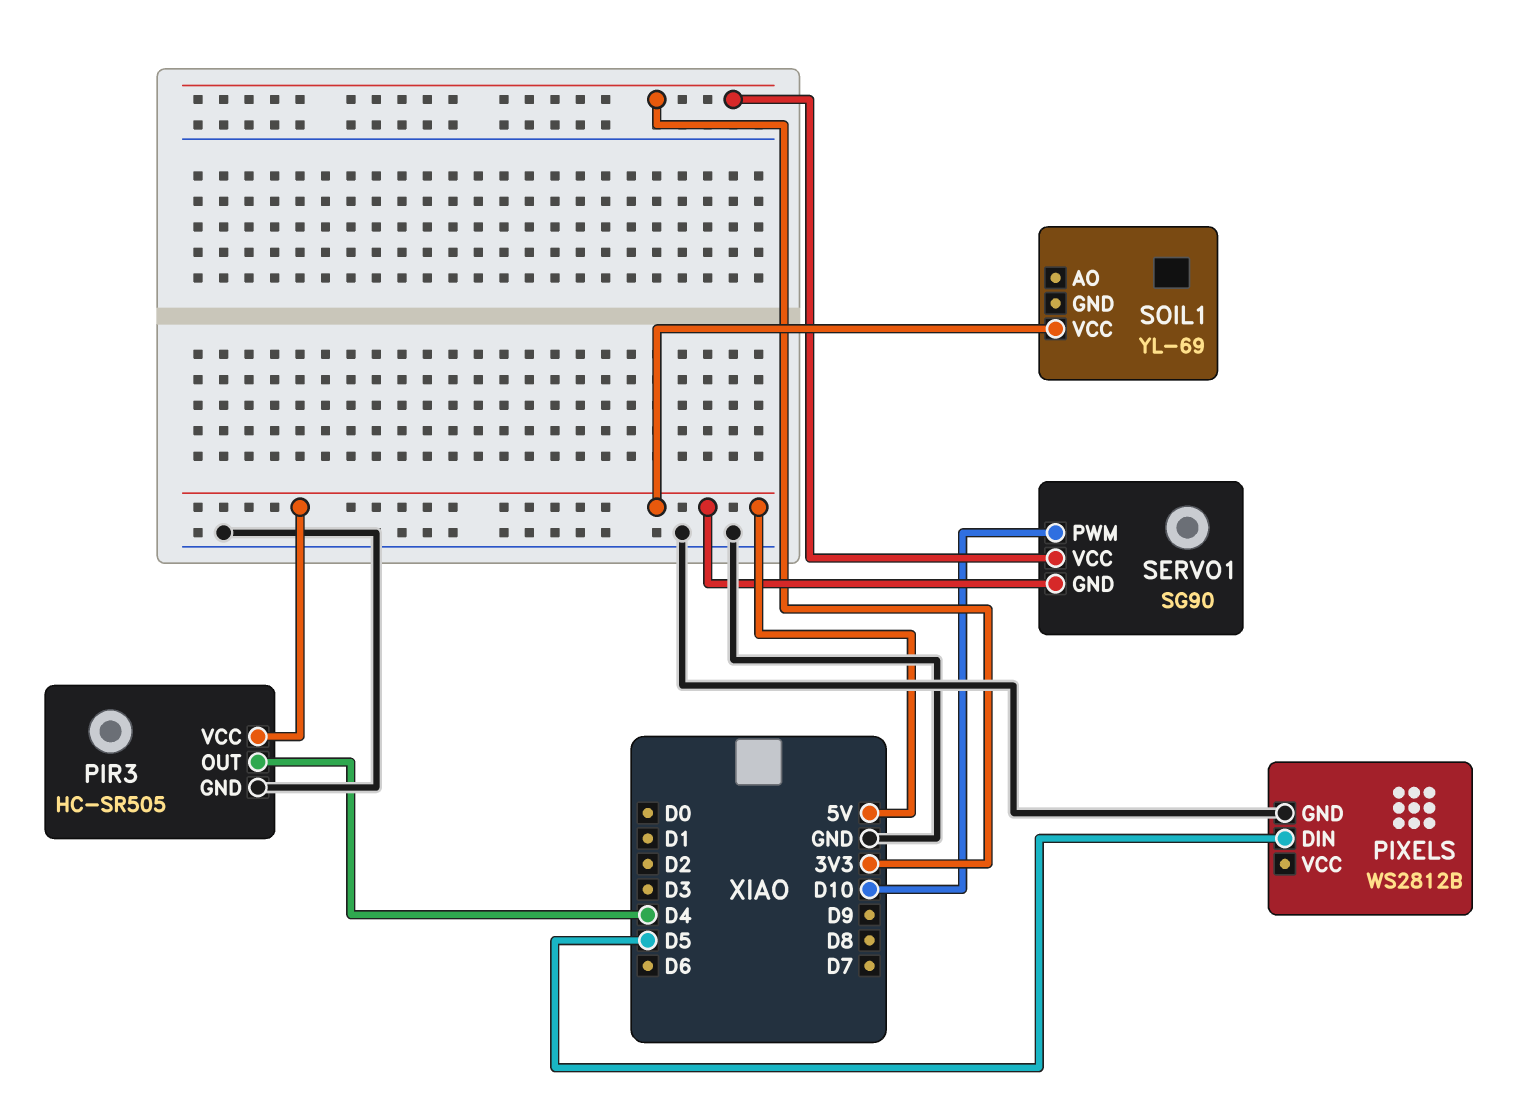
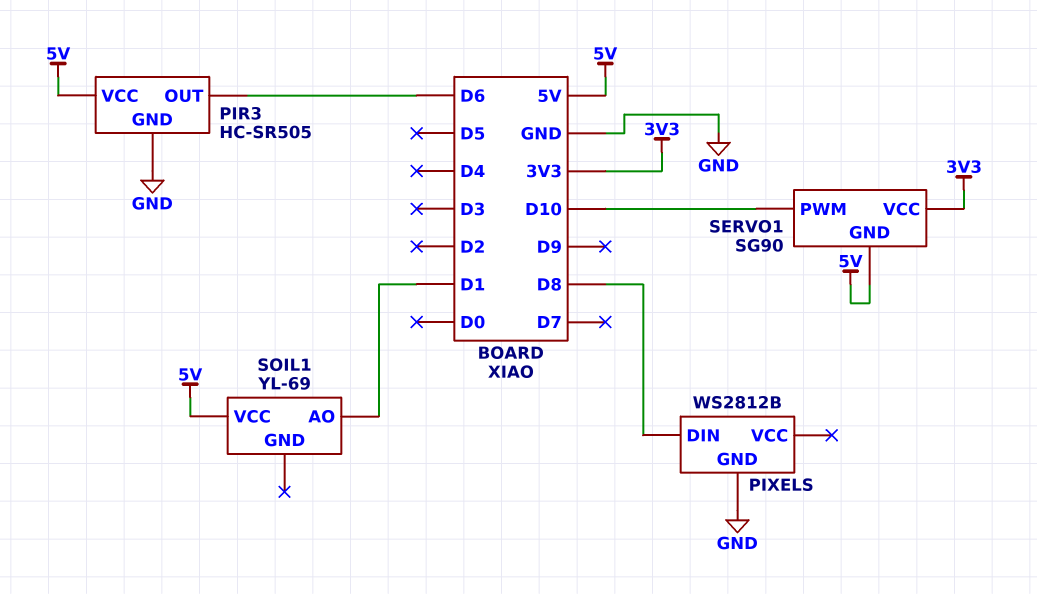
PIR3 pin OUT: D4 -> D6
PIXELS pin DIN: D5 -> D8
SOIL1 pin AO: none -> D1

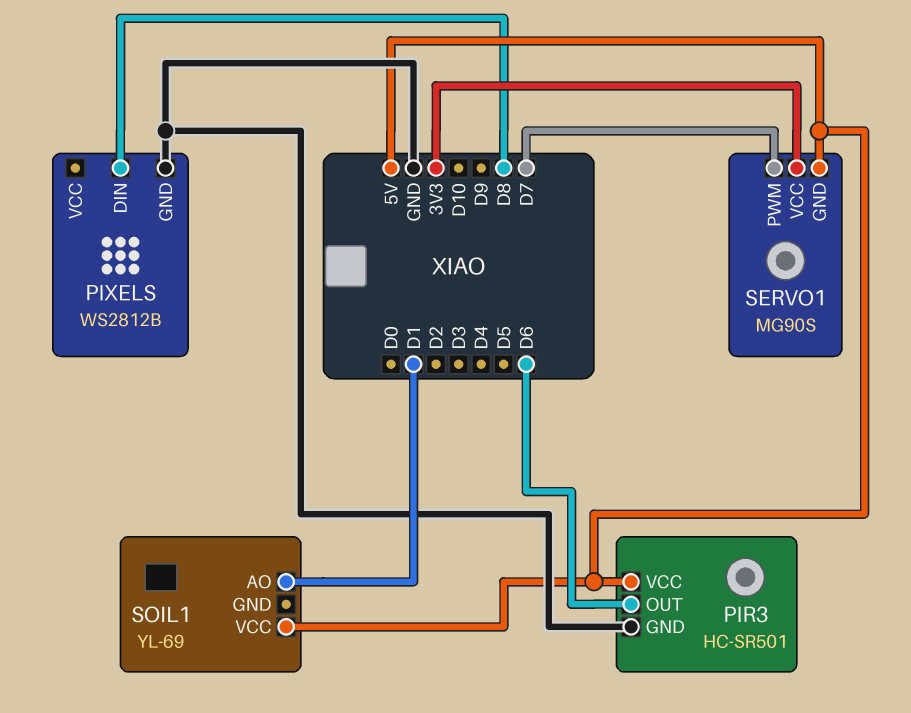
PIR3: HC-SR505 -> HC-SR501
SERVO1: SG90 -> MG90S
SERVO1 pin PWM: D10 -> D7

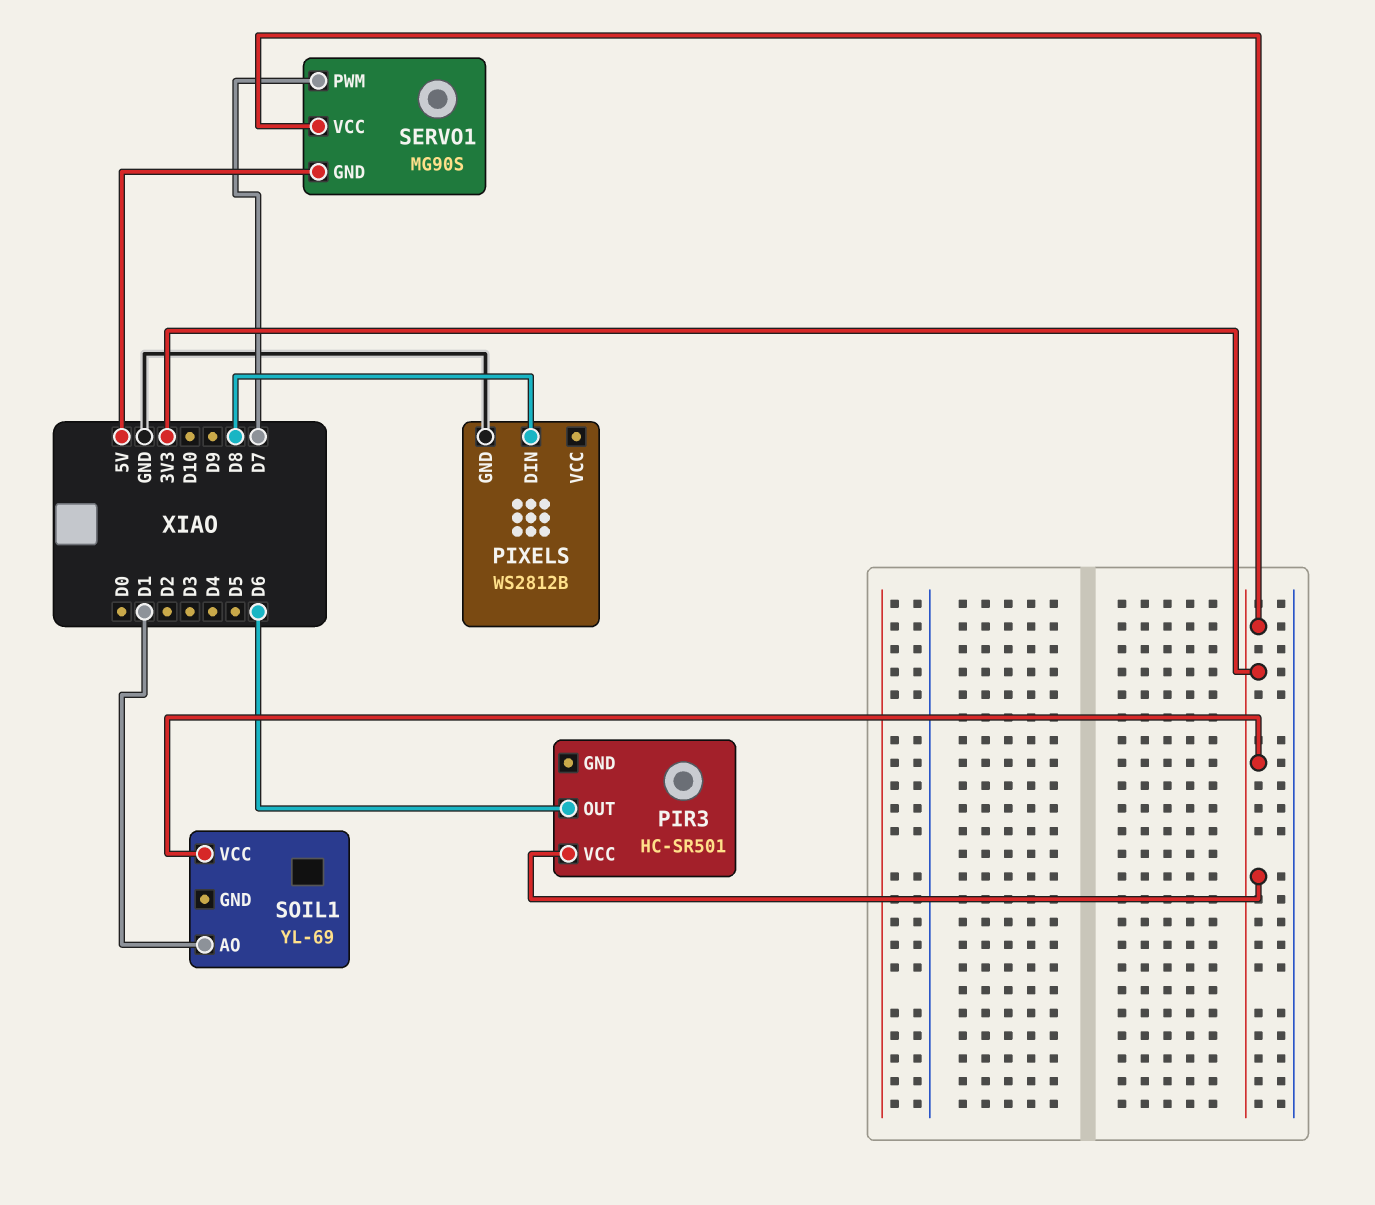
PIR3 pin GND: GND -> none
PIR3 pin VCC: 5V -> 3V3
SOIL1 pin VCC: 5V -> 3V3

